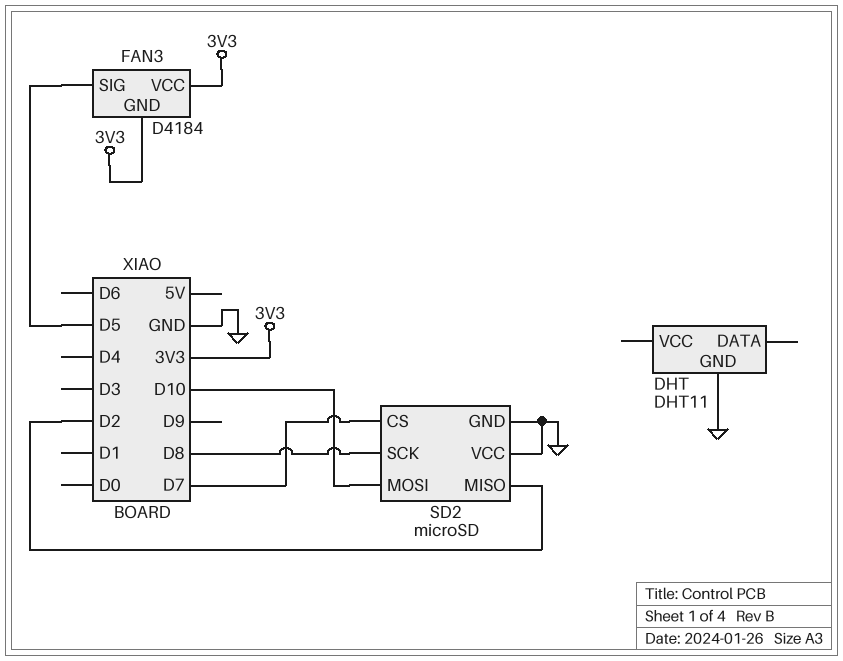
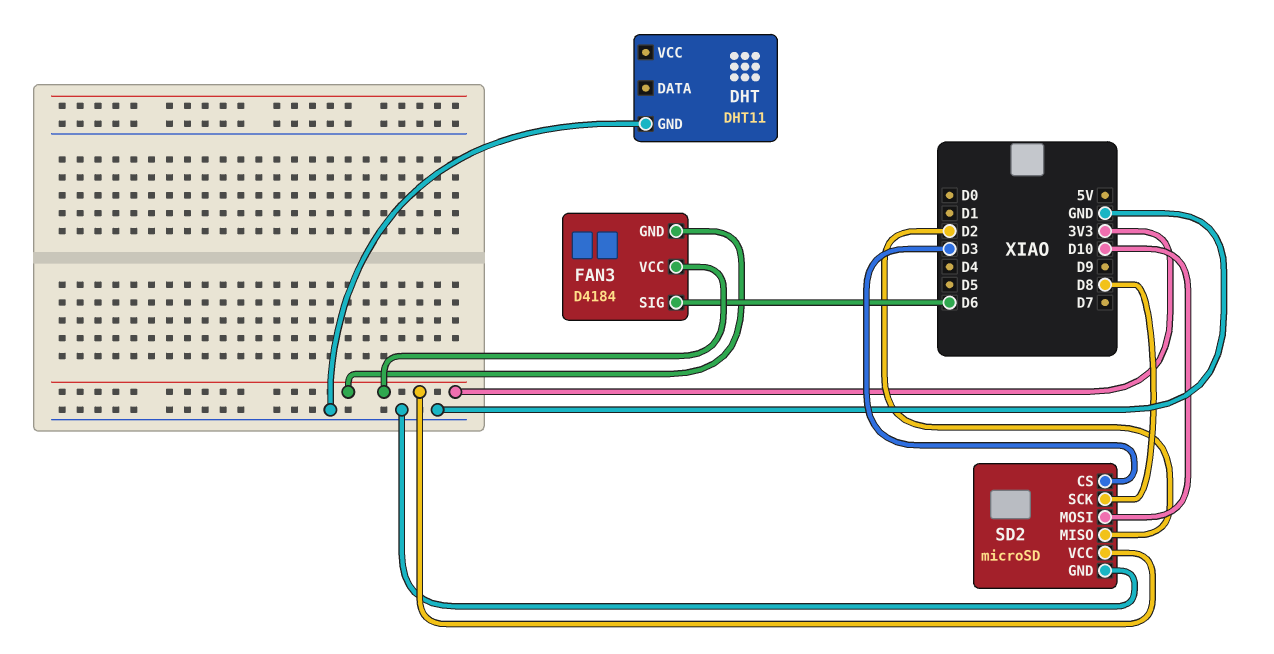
FAN3 pin SIG: D5 -> D6
SD2 pin CS: D7 -> D3
SD2 pin VCC: GND -> 3V3

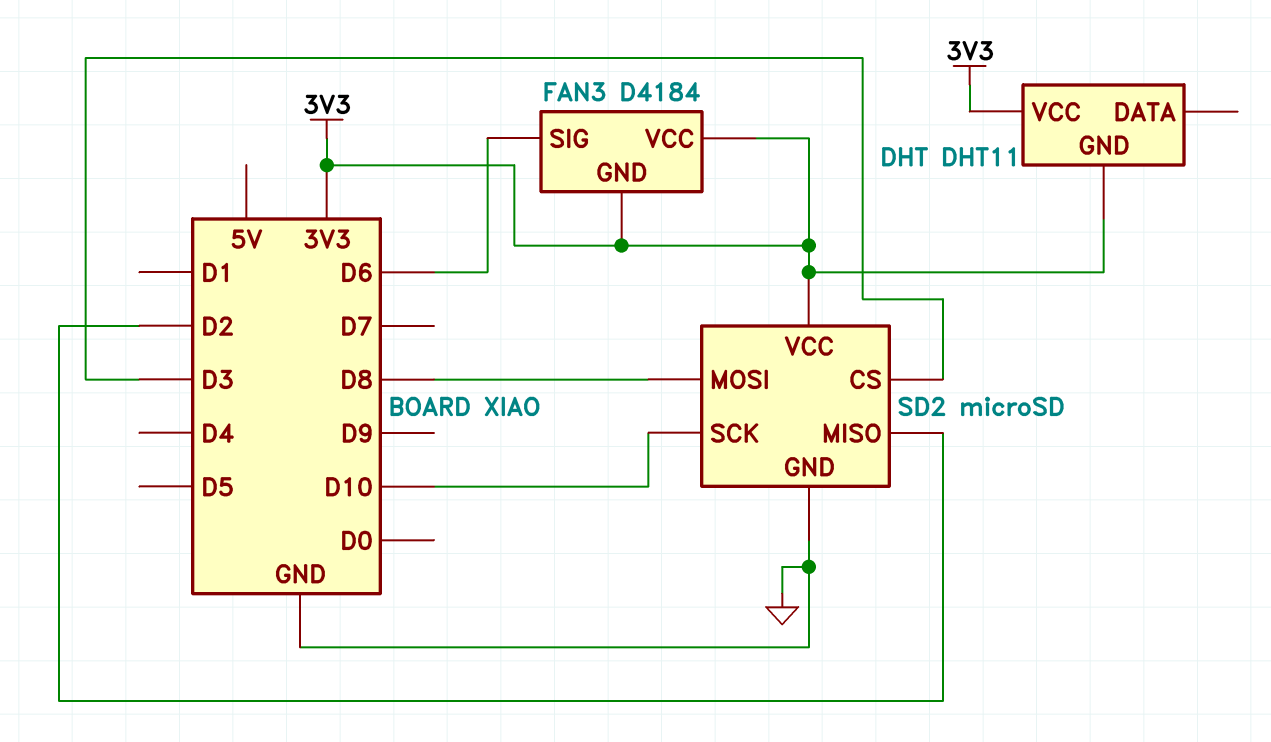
DHT pin GND: GND -> 3V3
DHT pin VCC: none -> 3V3
SD2 pin MOSI: D10 -> D8
SD2 pin SCK: D8 -> D10

